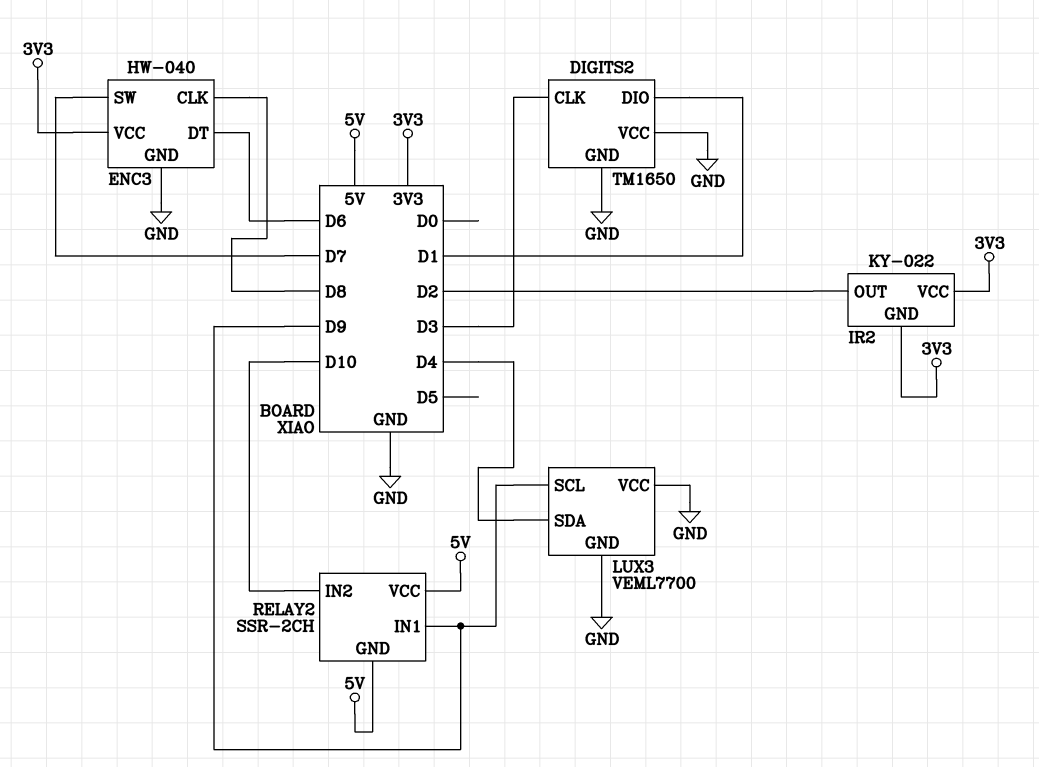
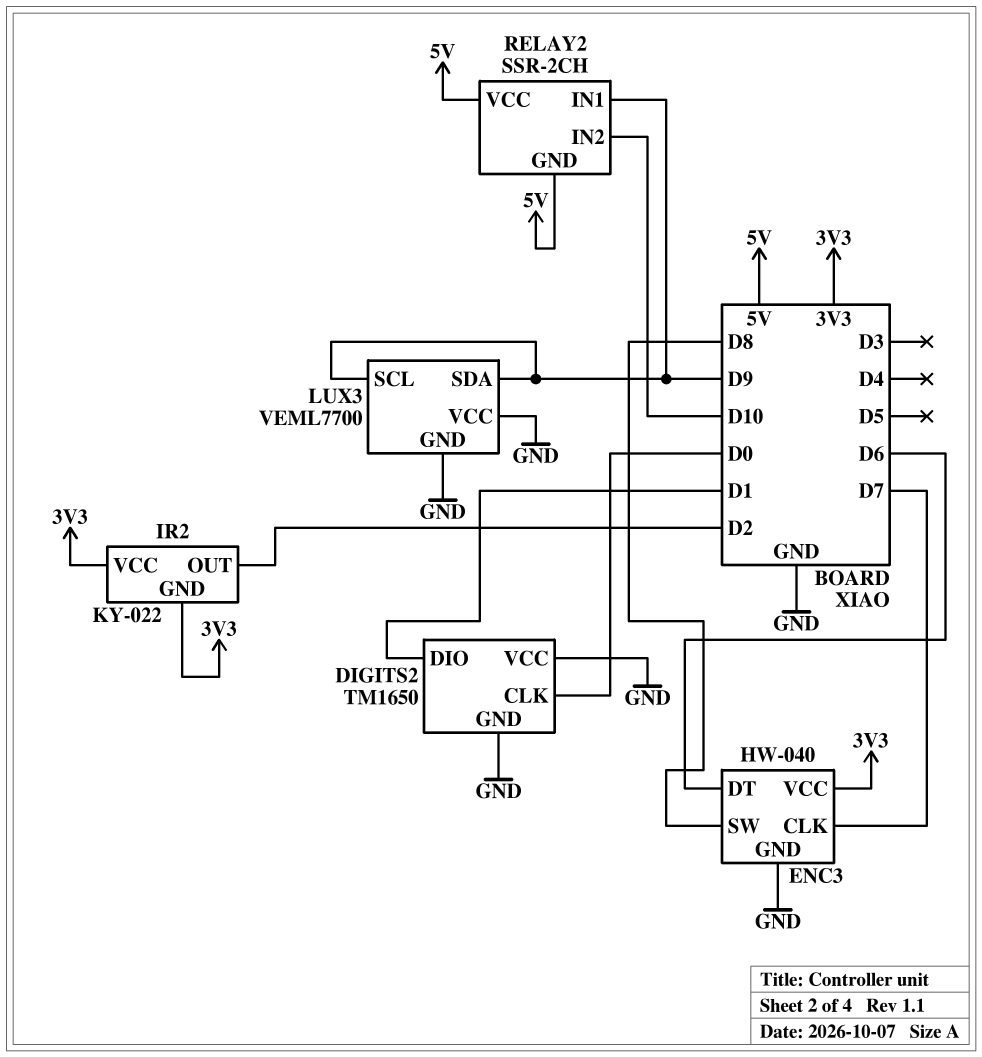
DIGITS2 pin CLK: D3 -> D0
ENC3 pin CLK: D8 -> D7
ENC3 pin SW: D7 -> D8
LUX3 pin SDA: D4 -> D9

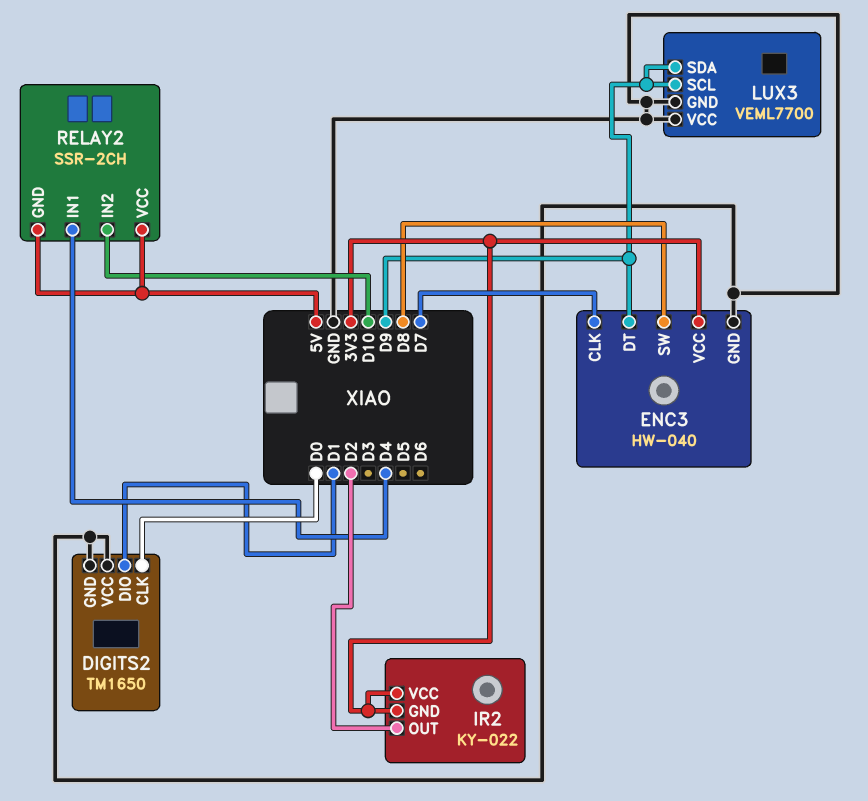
ENC3 pin DT: D6 -> D9
RELAY2 pin IN1: D9 -> D4

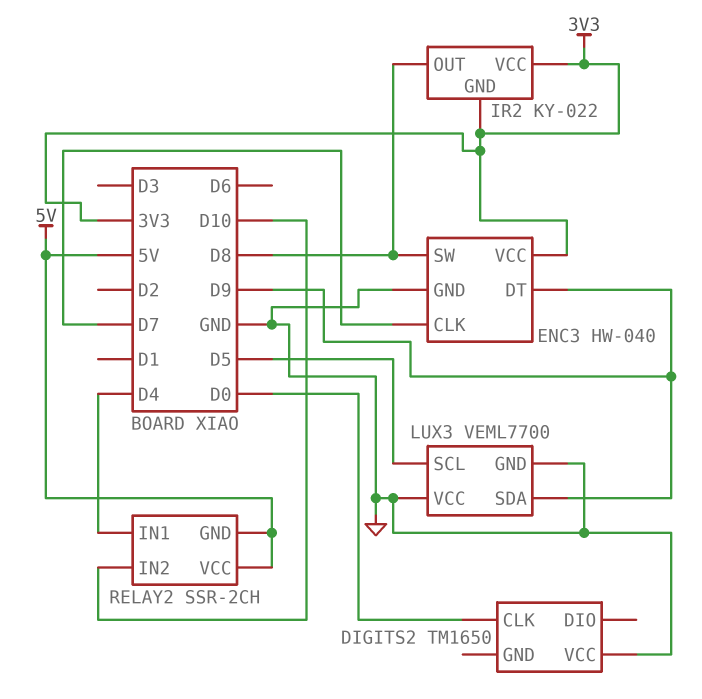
DIGITS2 pin DIO: D1 -> none
DIGITS2 pin GND: GND -> none
IR2 pin OUT: D2 -> D8
LUX3 pin SCL: D9 -> D5

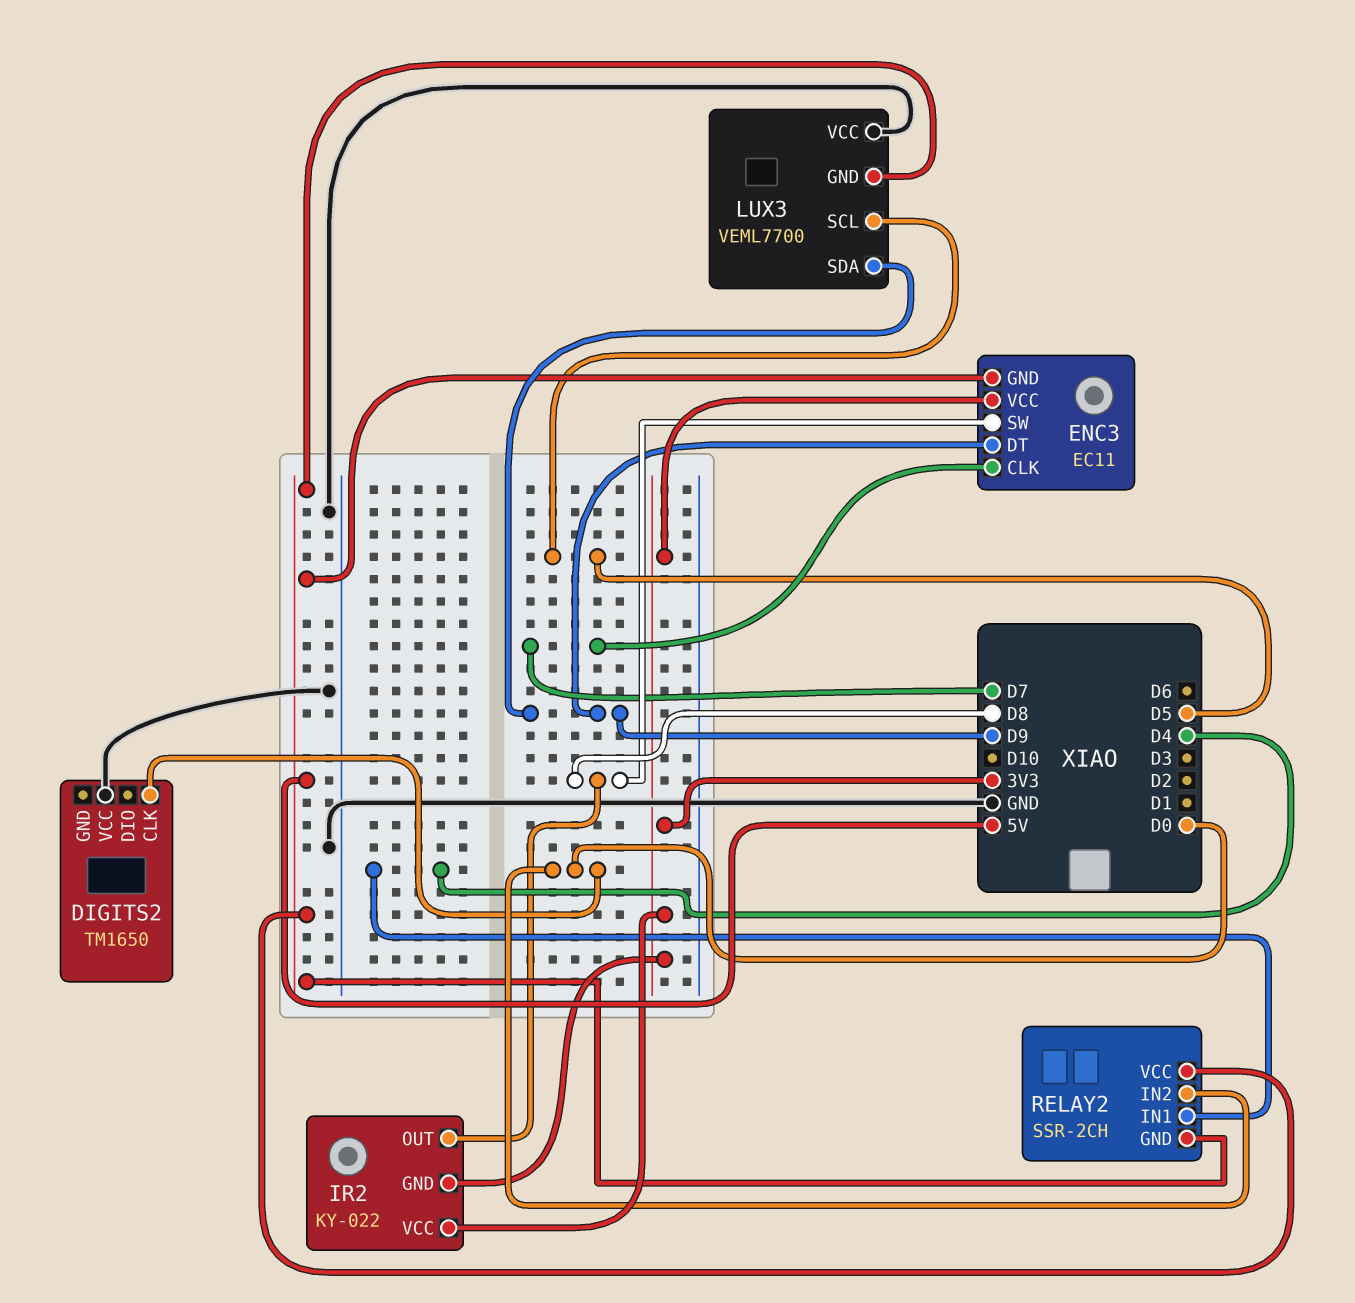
ENC3: HW-040 -> EC11
ENC3 pin GND: GND -> 5V
LUX3 pin GND: GND -> 5V
RELAY2 pin IN2: D10 -> D0

